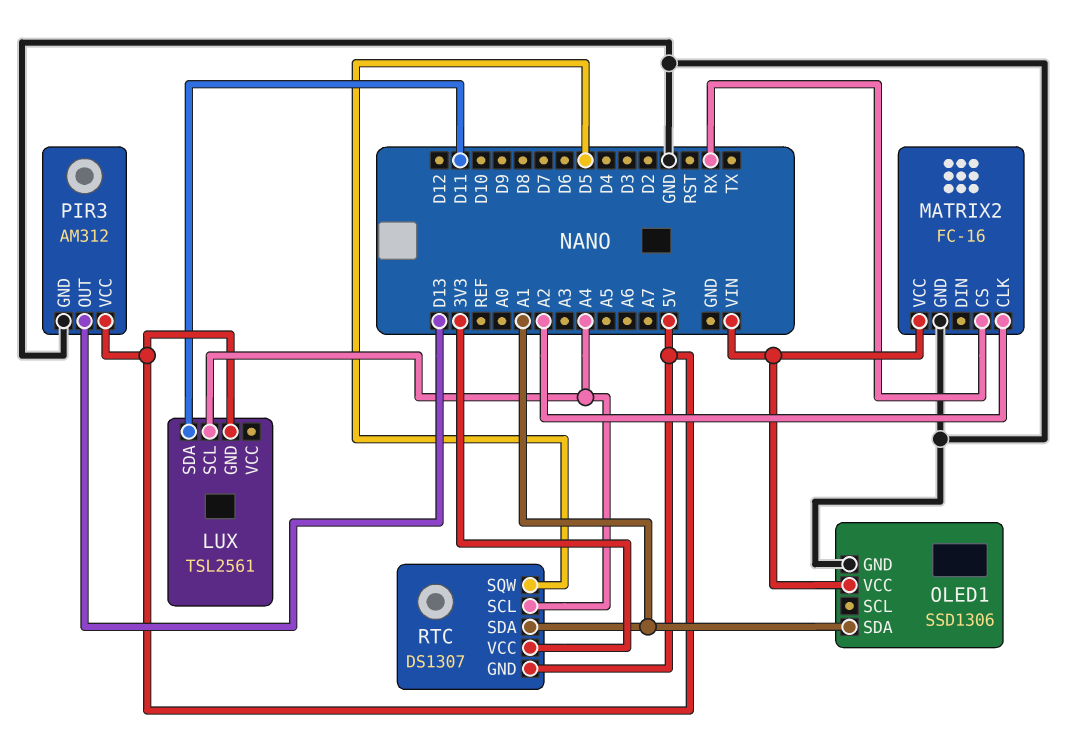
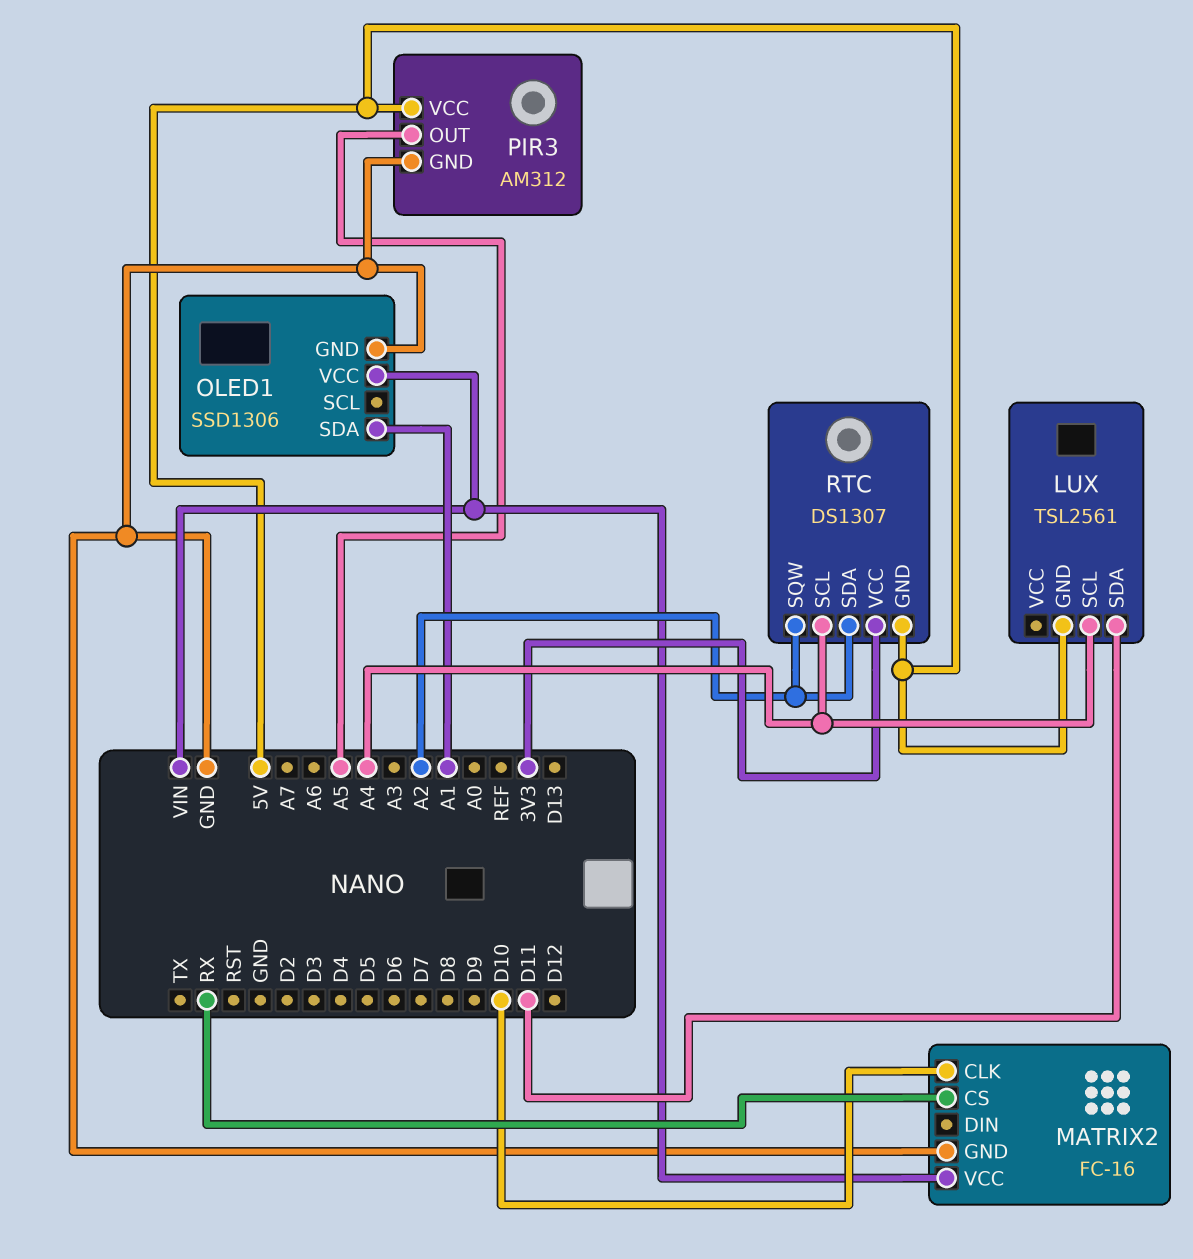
MATRIX2 pin CLK: A2 -> D10
PIR3 pin OUT: D13 -> A5
RTC pin SDA: A1 -> A2
RTC pin SQW: D5 -> A2

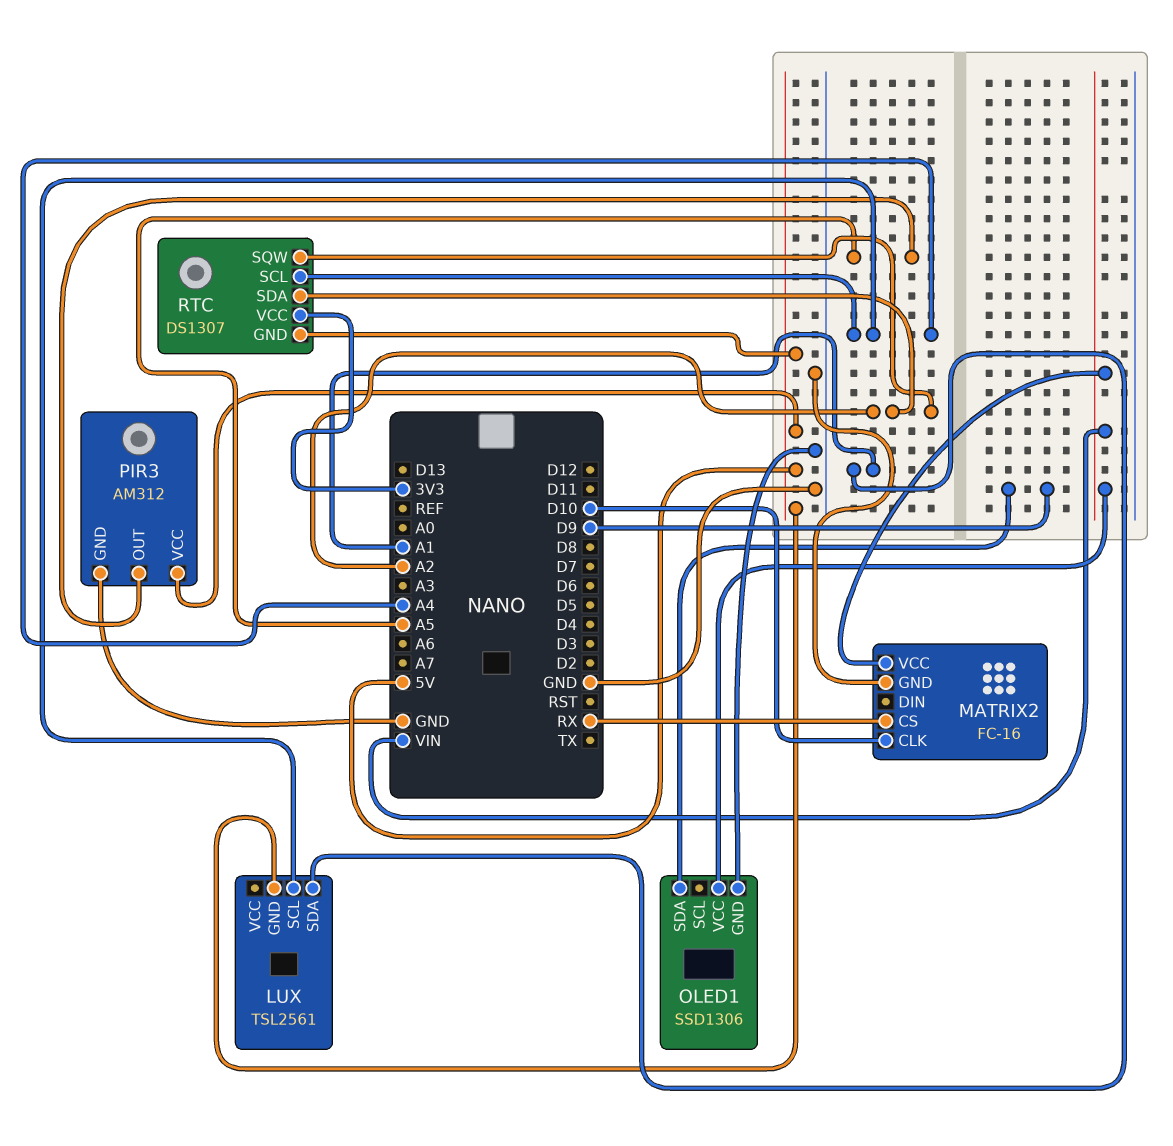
LUX pin SDA: D11 -> A1
OLED1 pin SDA: A1 -> D9

